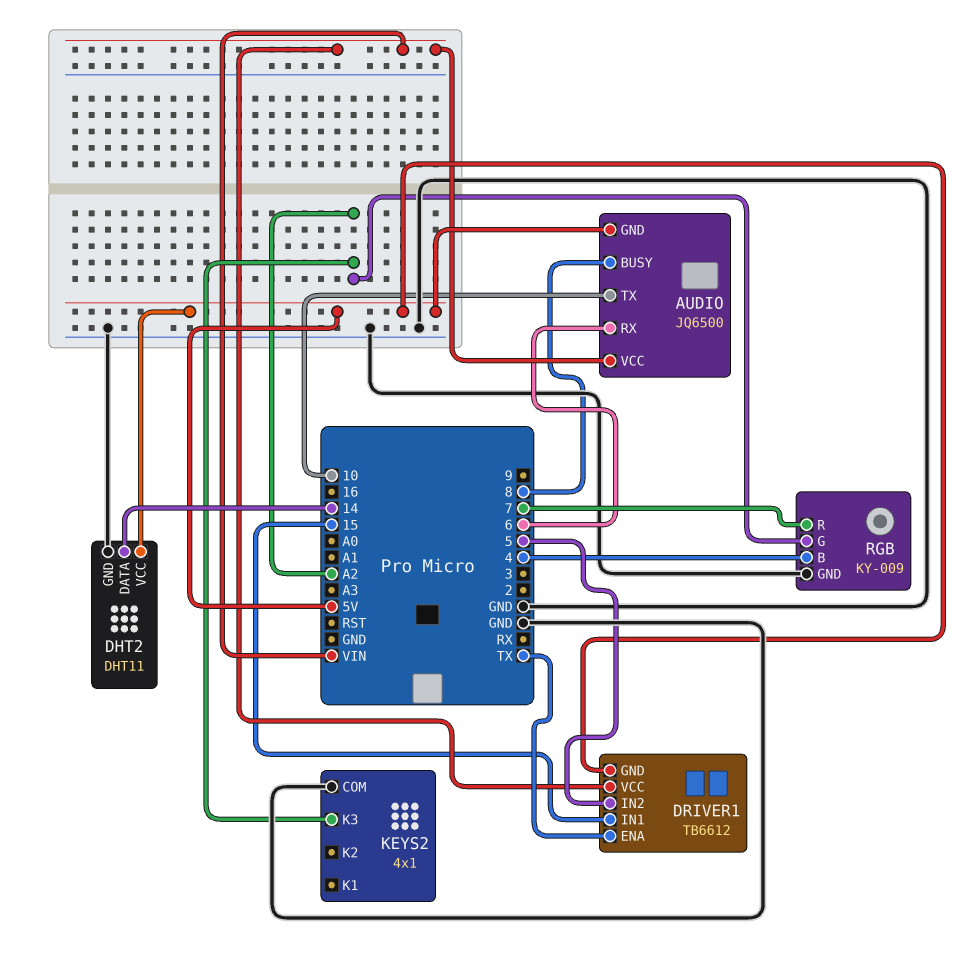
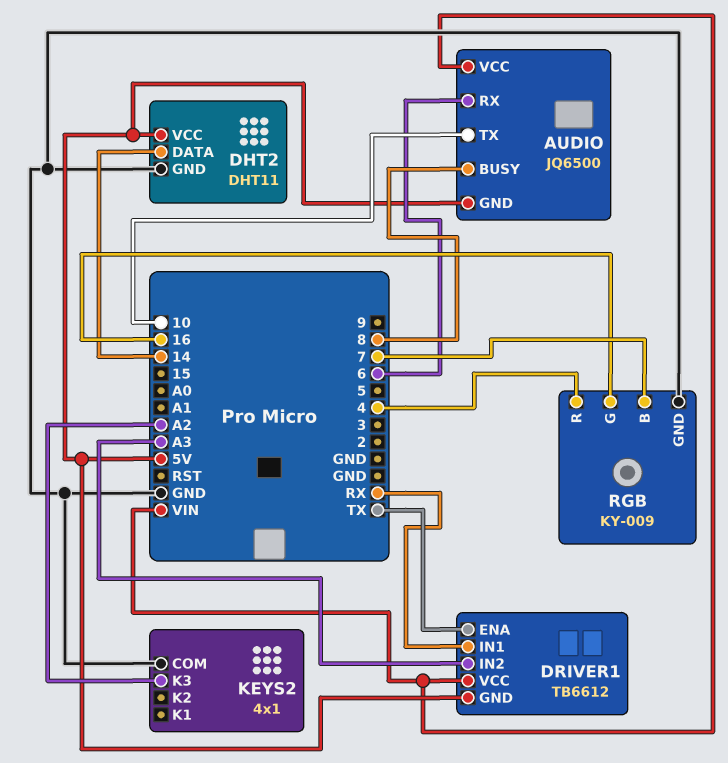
DRIVER1 pin IN1: 15 -> RX
DRIVER1 pin IN2: 5 -> A3
RGB pin B: 4 -> 7
RGB pin G: A2 -> 16
RGB pin R: 7 -> 4

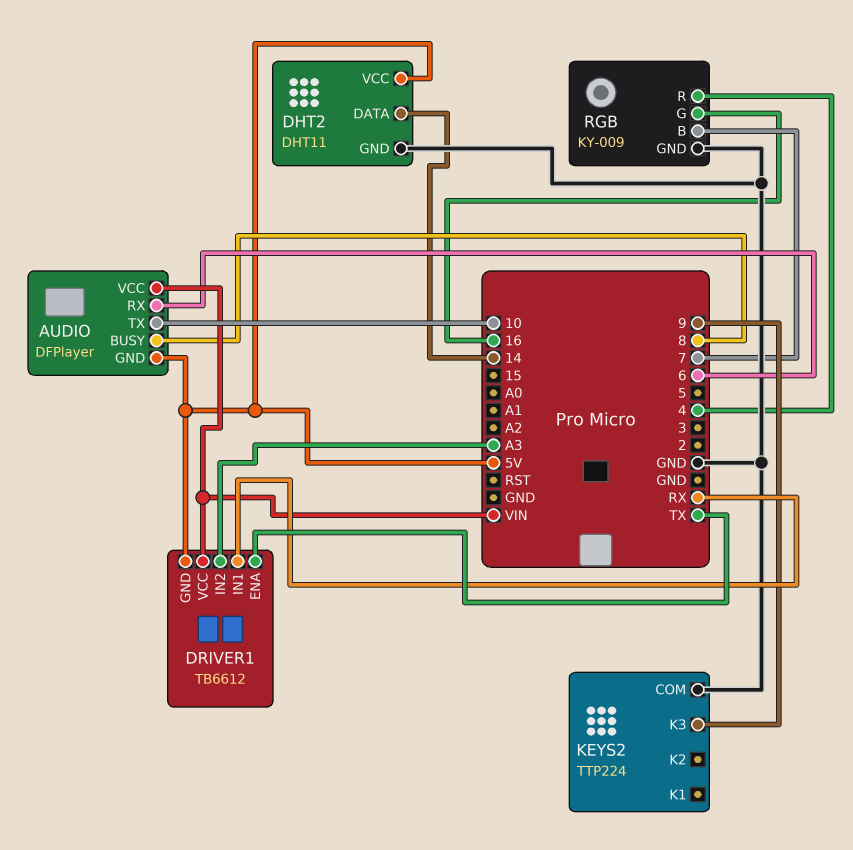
AUDIO: JQ6500 -> DFPlayer
KEYS2: 4x1 -> TTP224
KEYS2 pin K3: A2 -> 9

